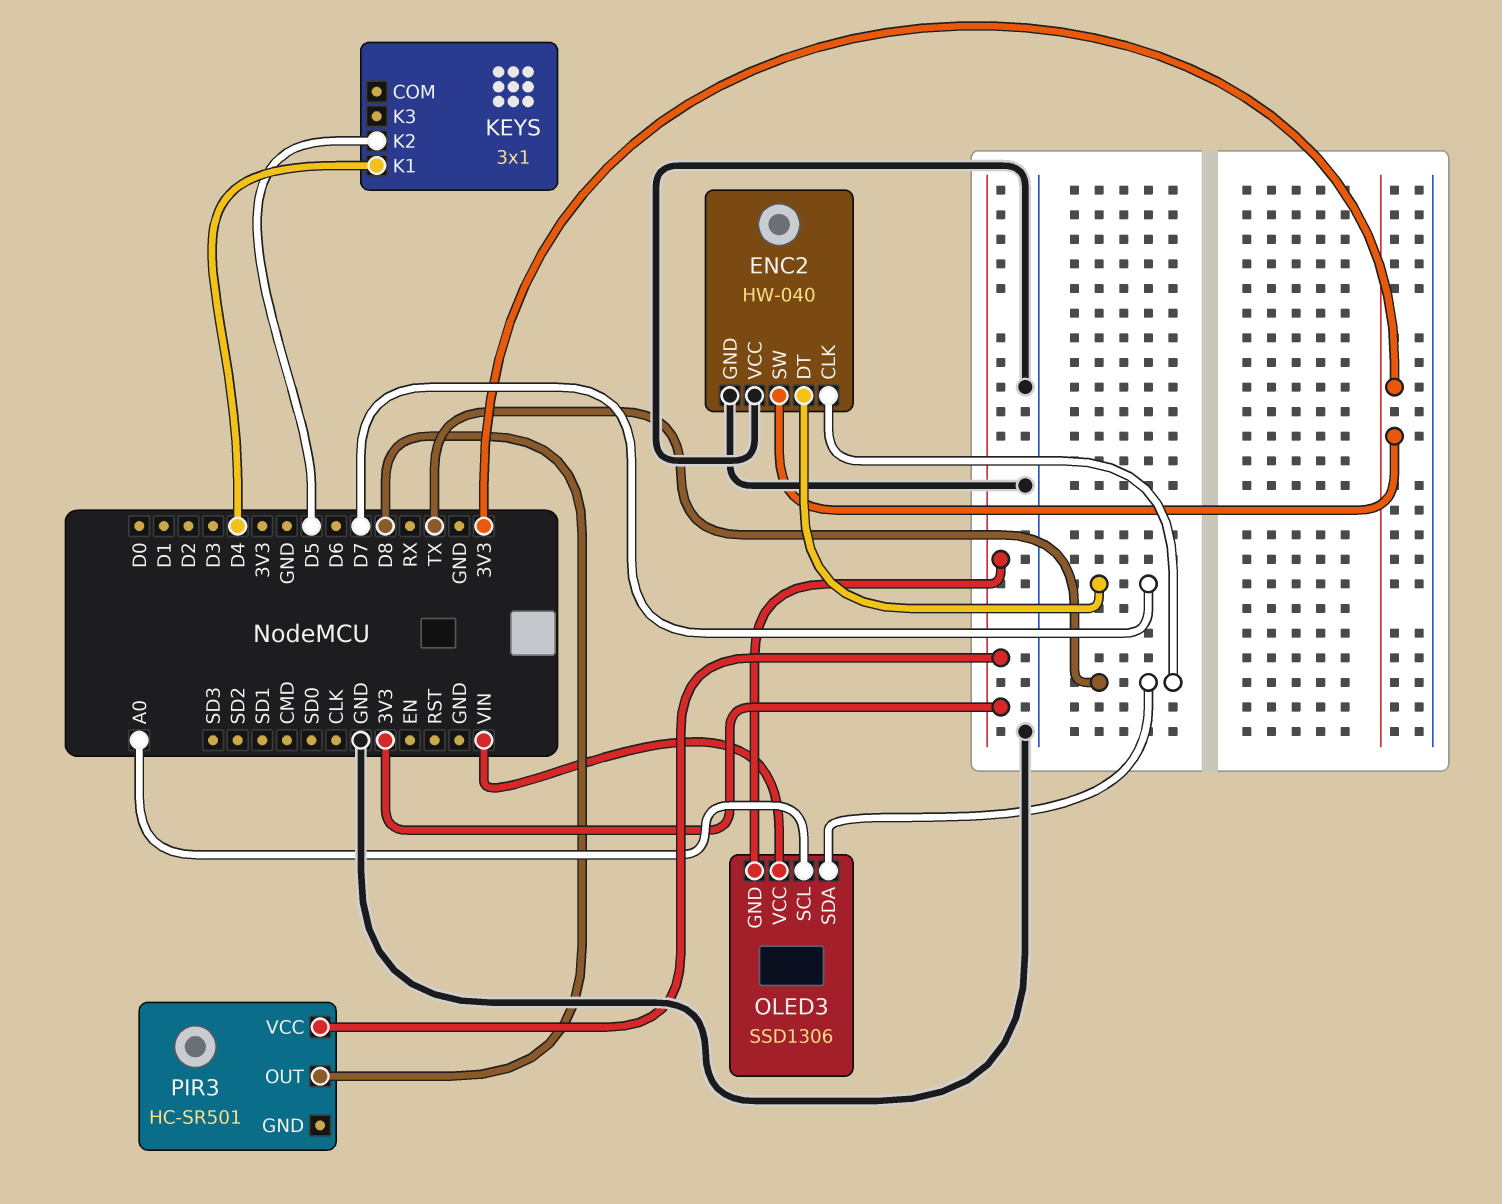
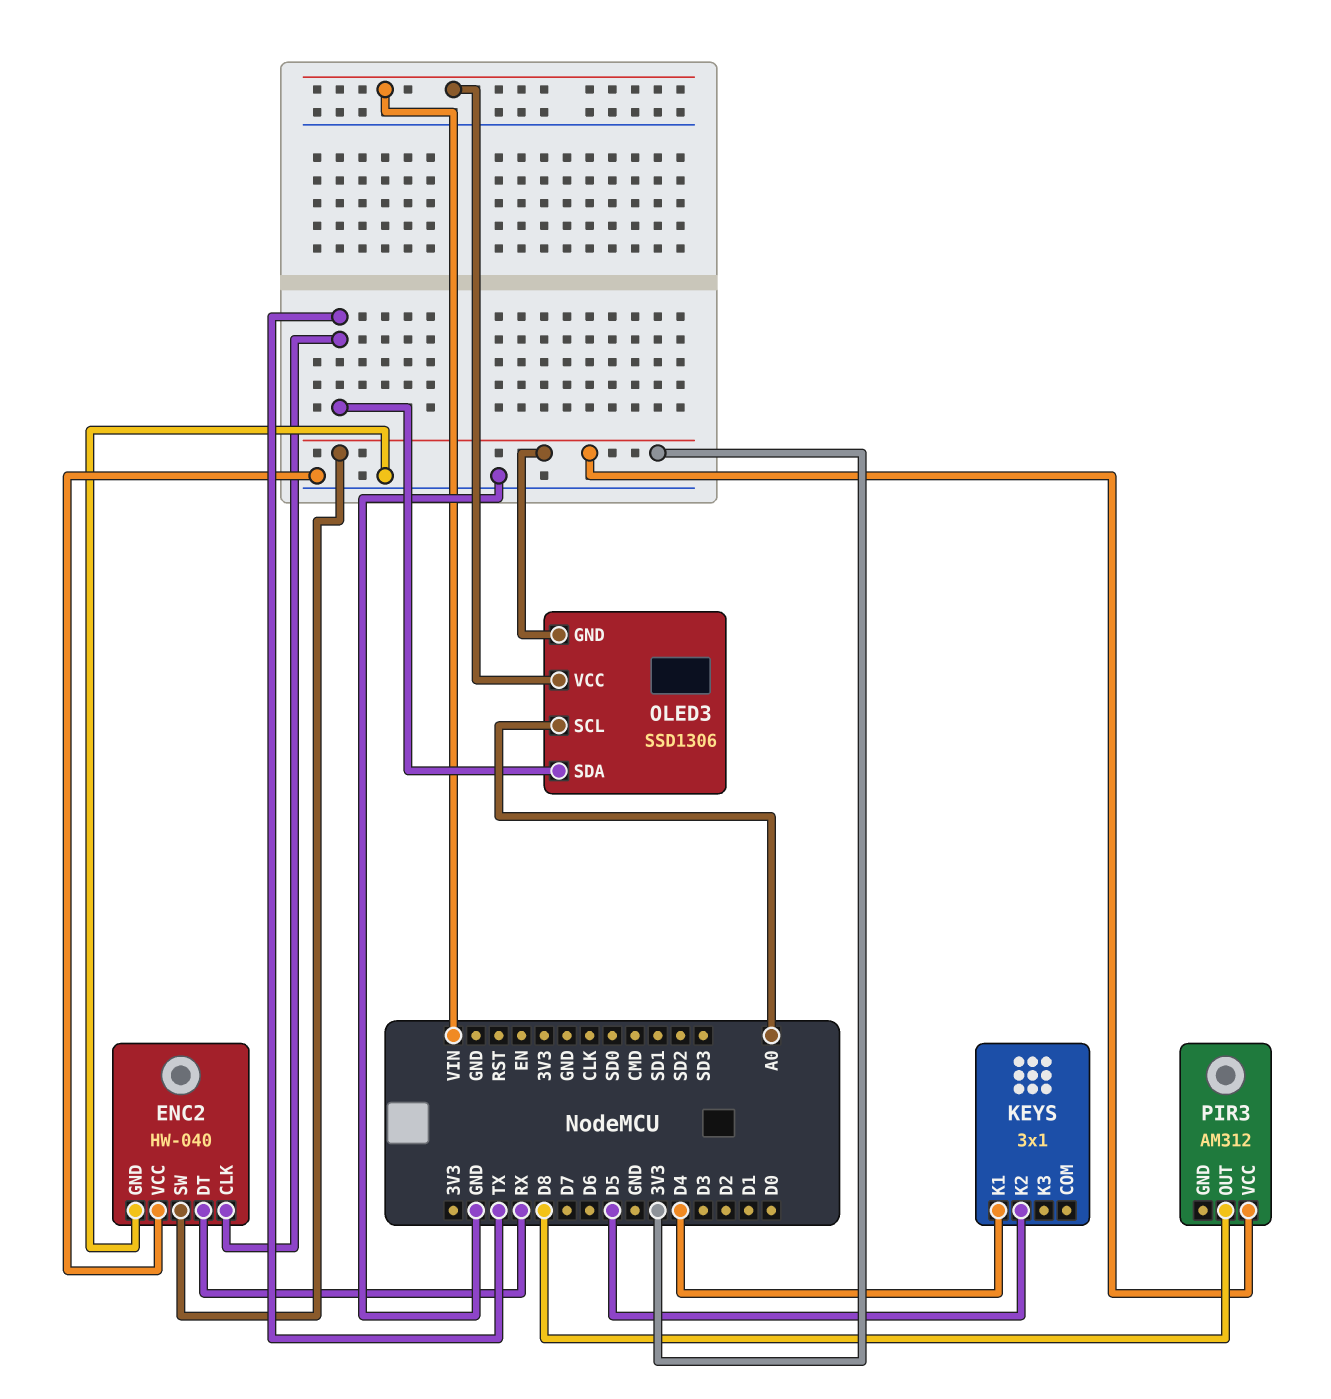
ENC2 pin DT: D7 -> RX
PIR3: HC-SR501 -> AM312

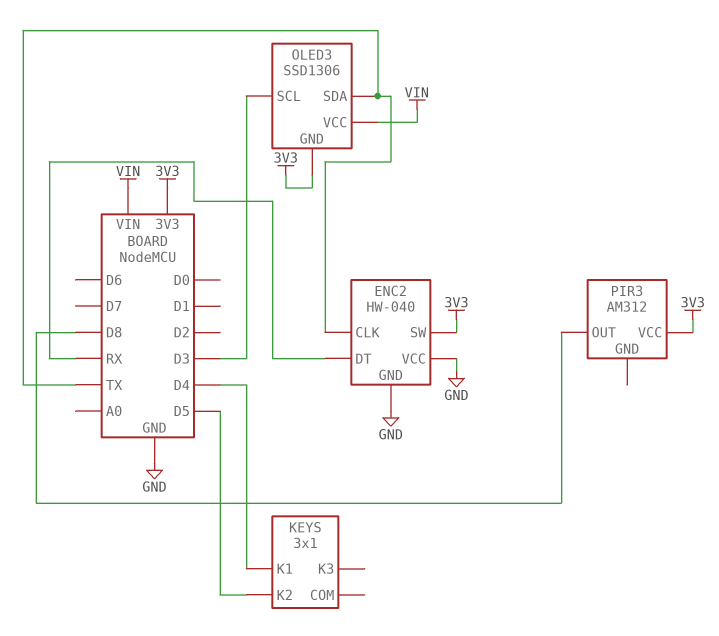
OLED3 pin SCL: A0 -> D3

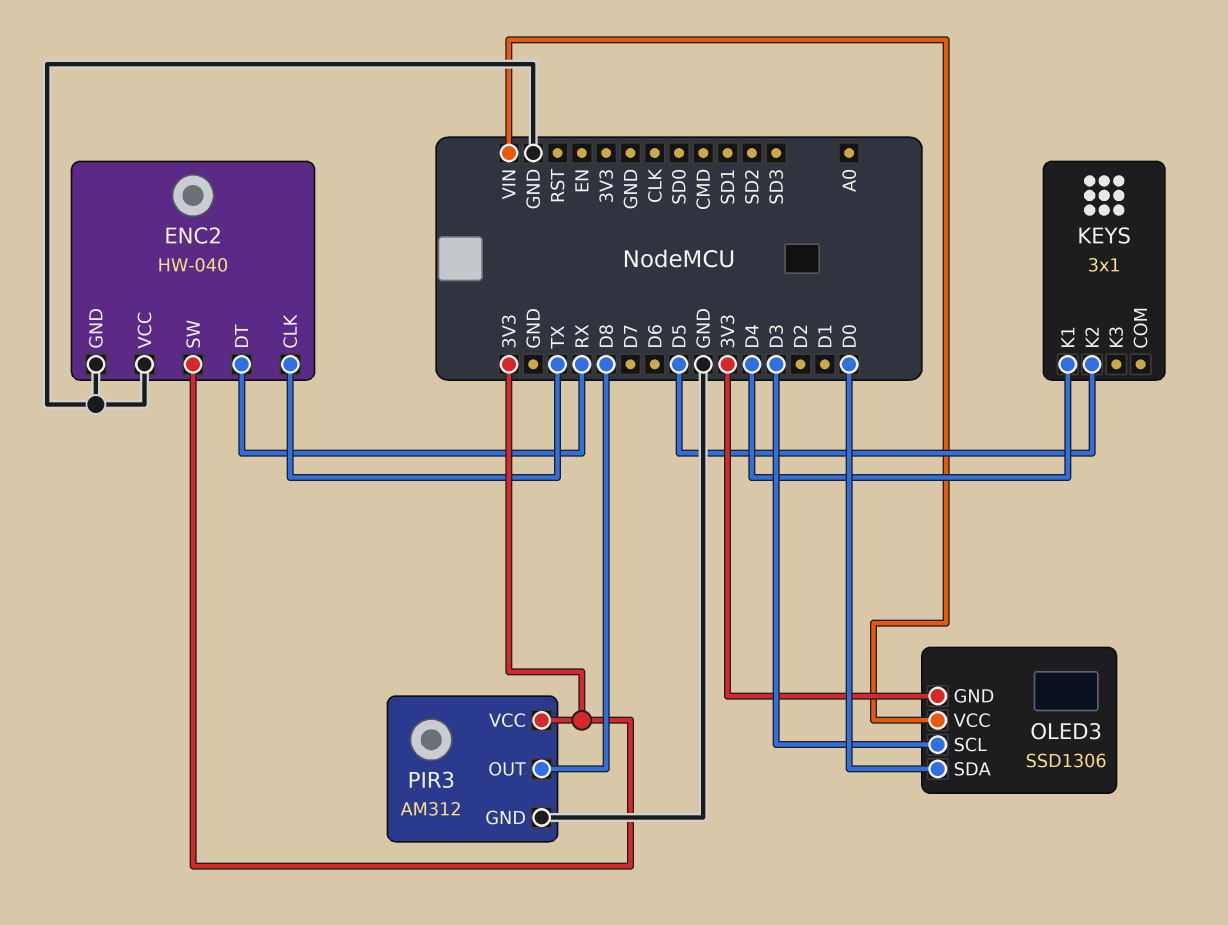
OLED3 pin SDA: TX -> D0
PIR3 pin GND: none -> GND

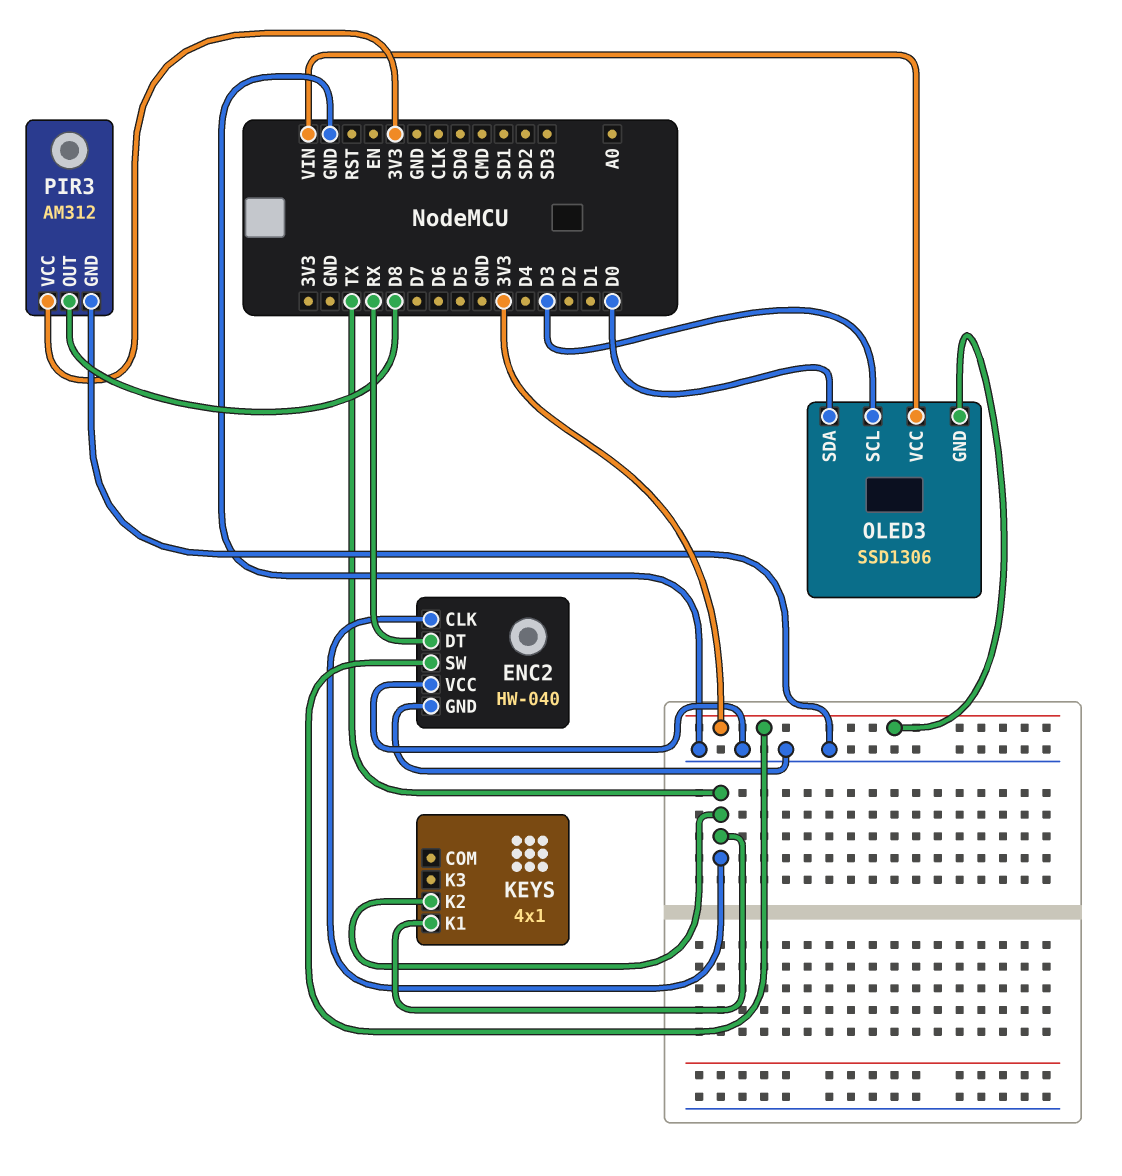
KEYS: 3x1 -> 4x1
KEYS pin K1: D4 -> TX
KEYS pin K2: D5 -> TX

